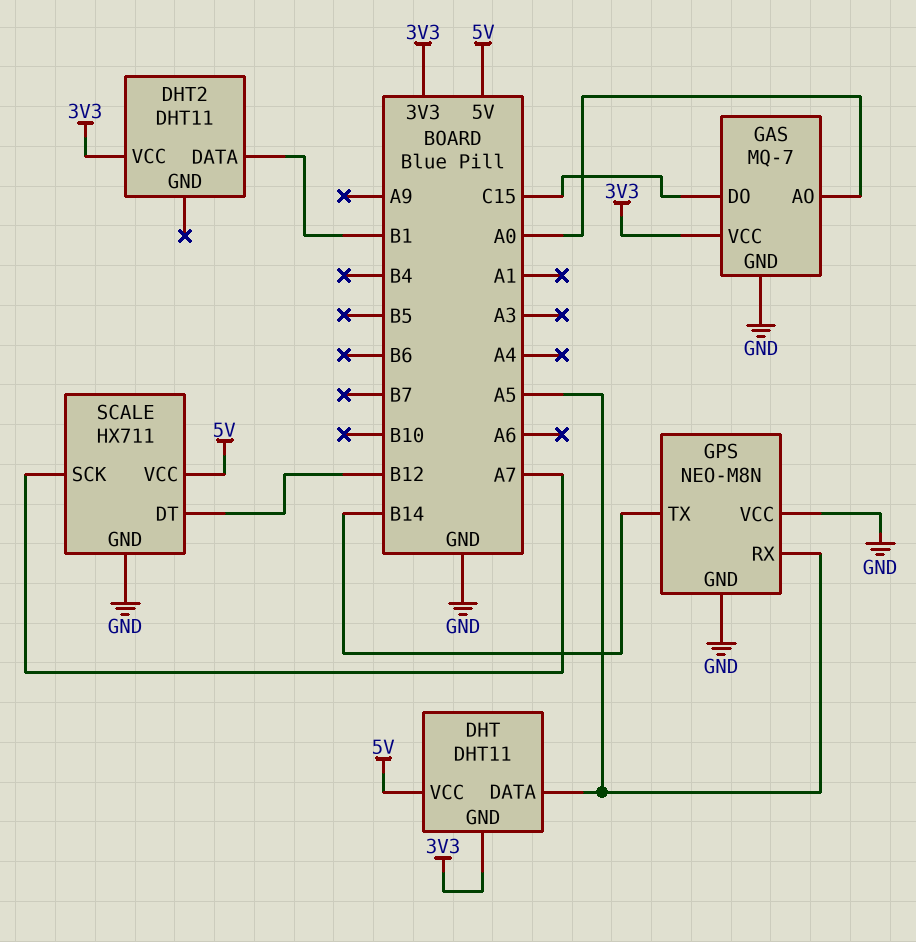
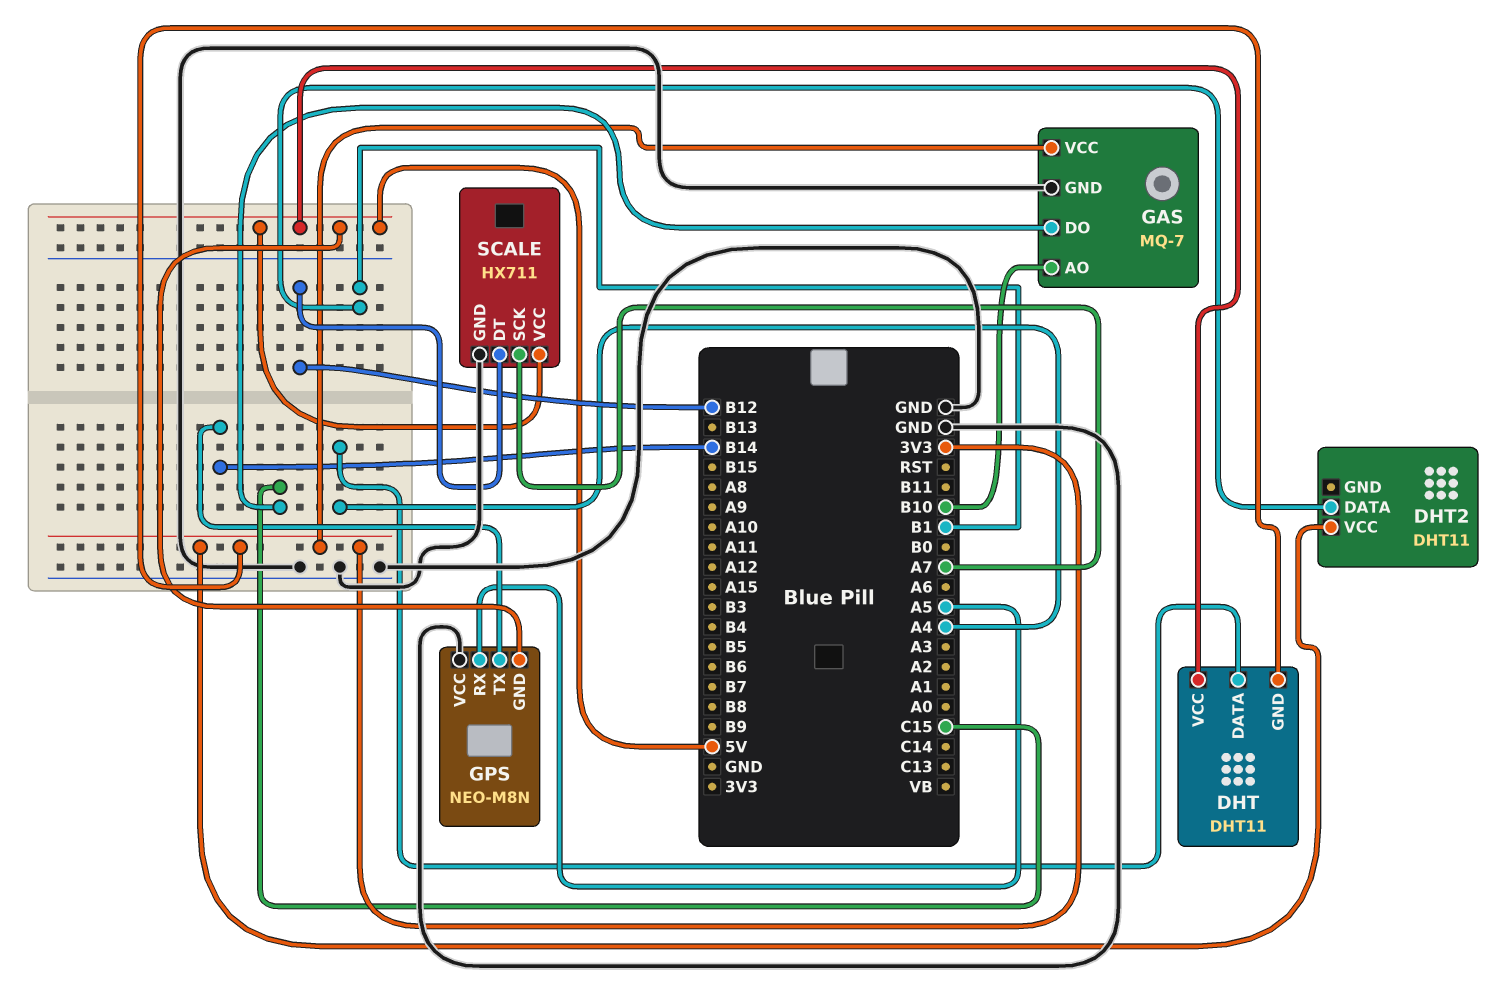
DHT pin DATA: A5 -> A4
GAS pin AO: A0 -> B10
GPS pin GND: GND -> 5V

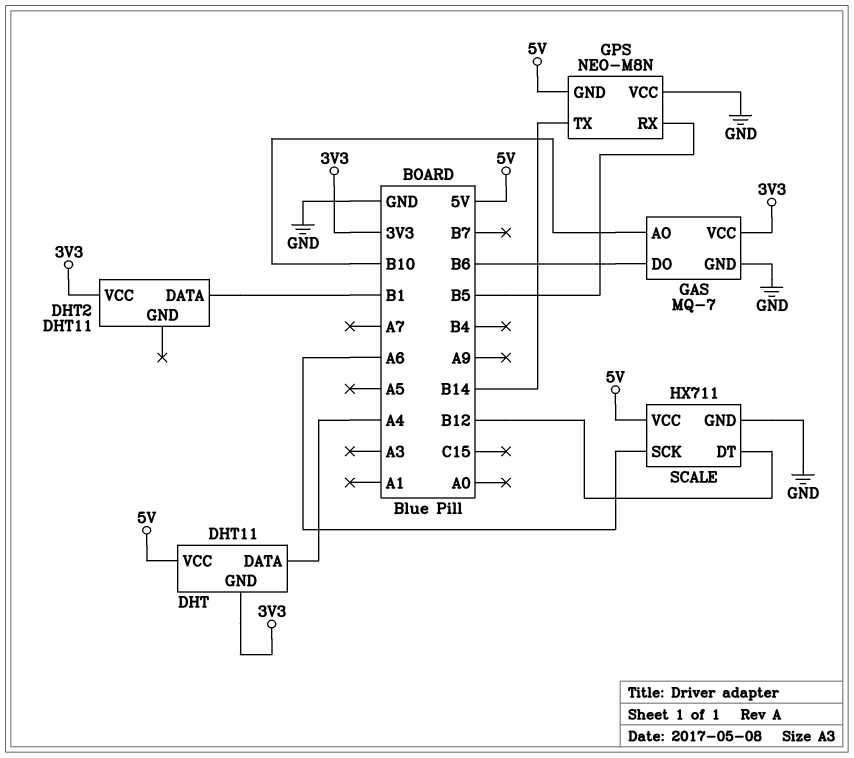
GAS pin DO: C15 -> B6
GPS pin RX: A5 -> B5
SCALE pin SCK: A7 -> A6

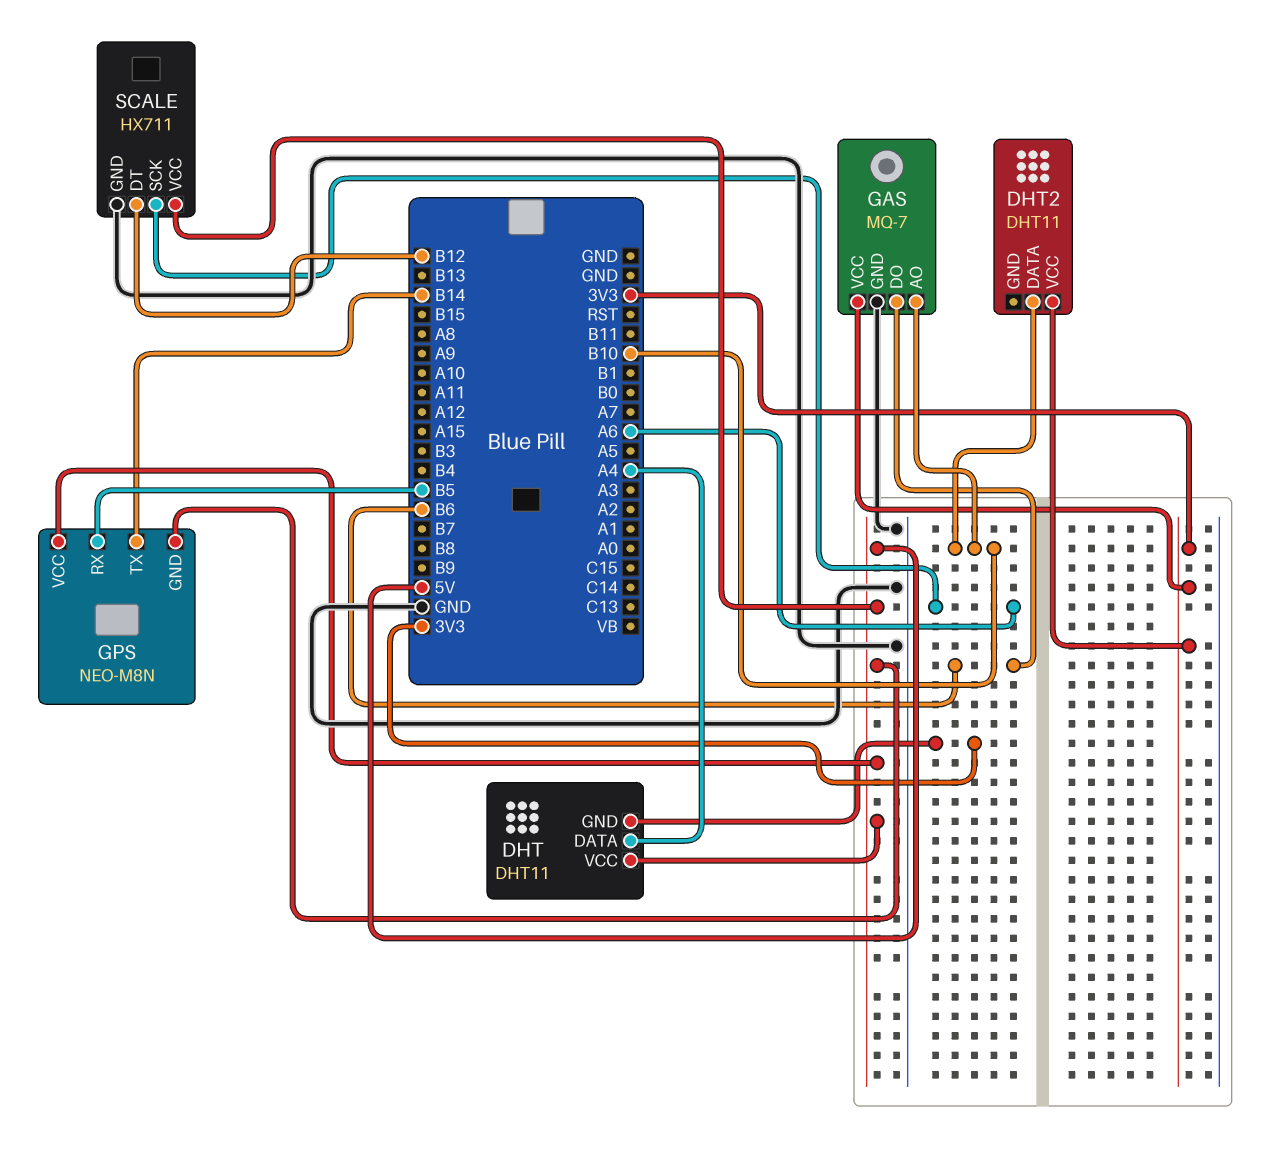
DHT2 pin DATA: B1 -> B10
GPS pin VCC: GND -> 5V

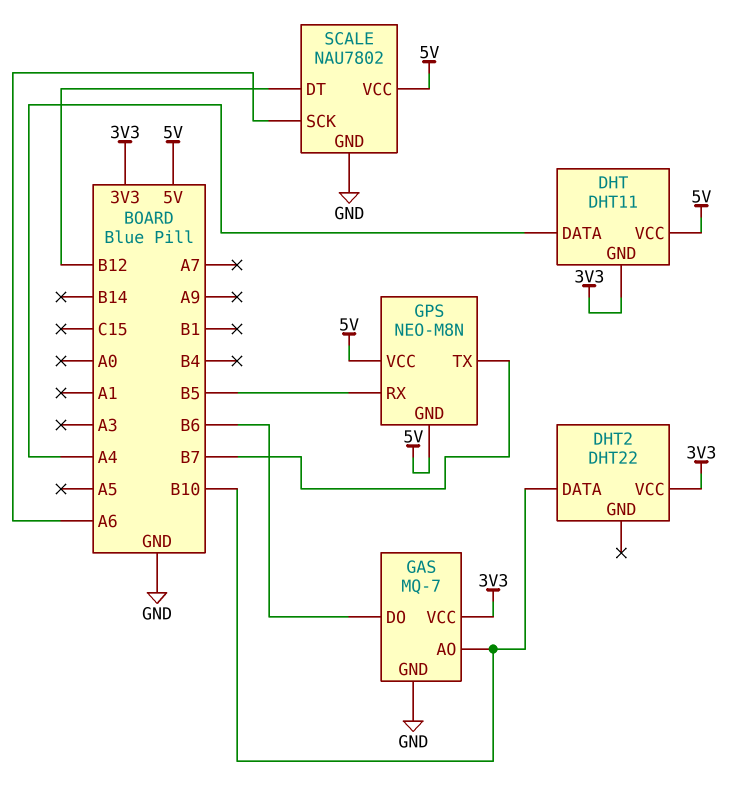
DHT2: DHT11 -> DHT22
GPS pin TX: B14 -> B7
SCALE: HX711 -> NAU7802

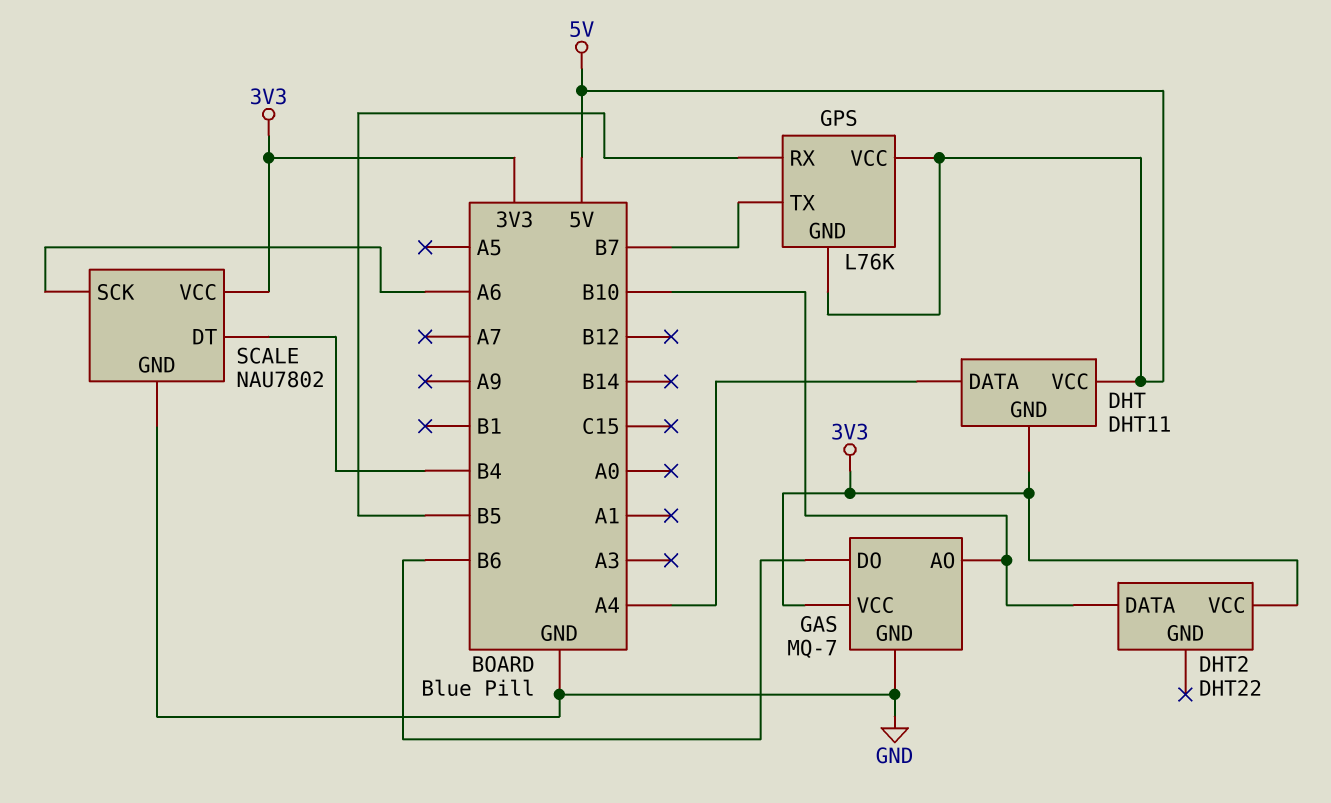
GPS: NEO-M8N -> L76K
SCALE pin DT: B12 -> B4
SCALE pin VCC: 5V -> 3V3

